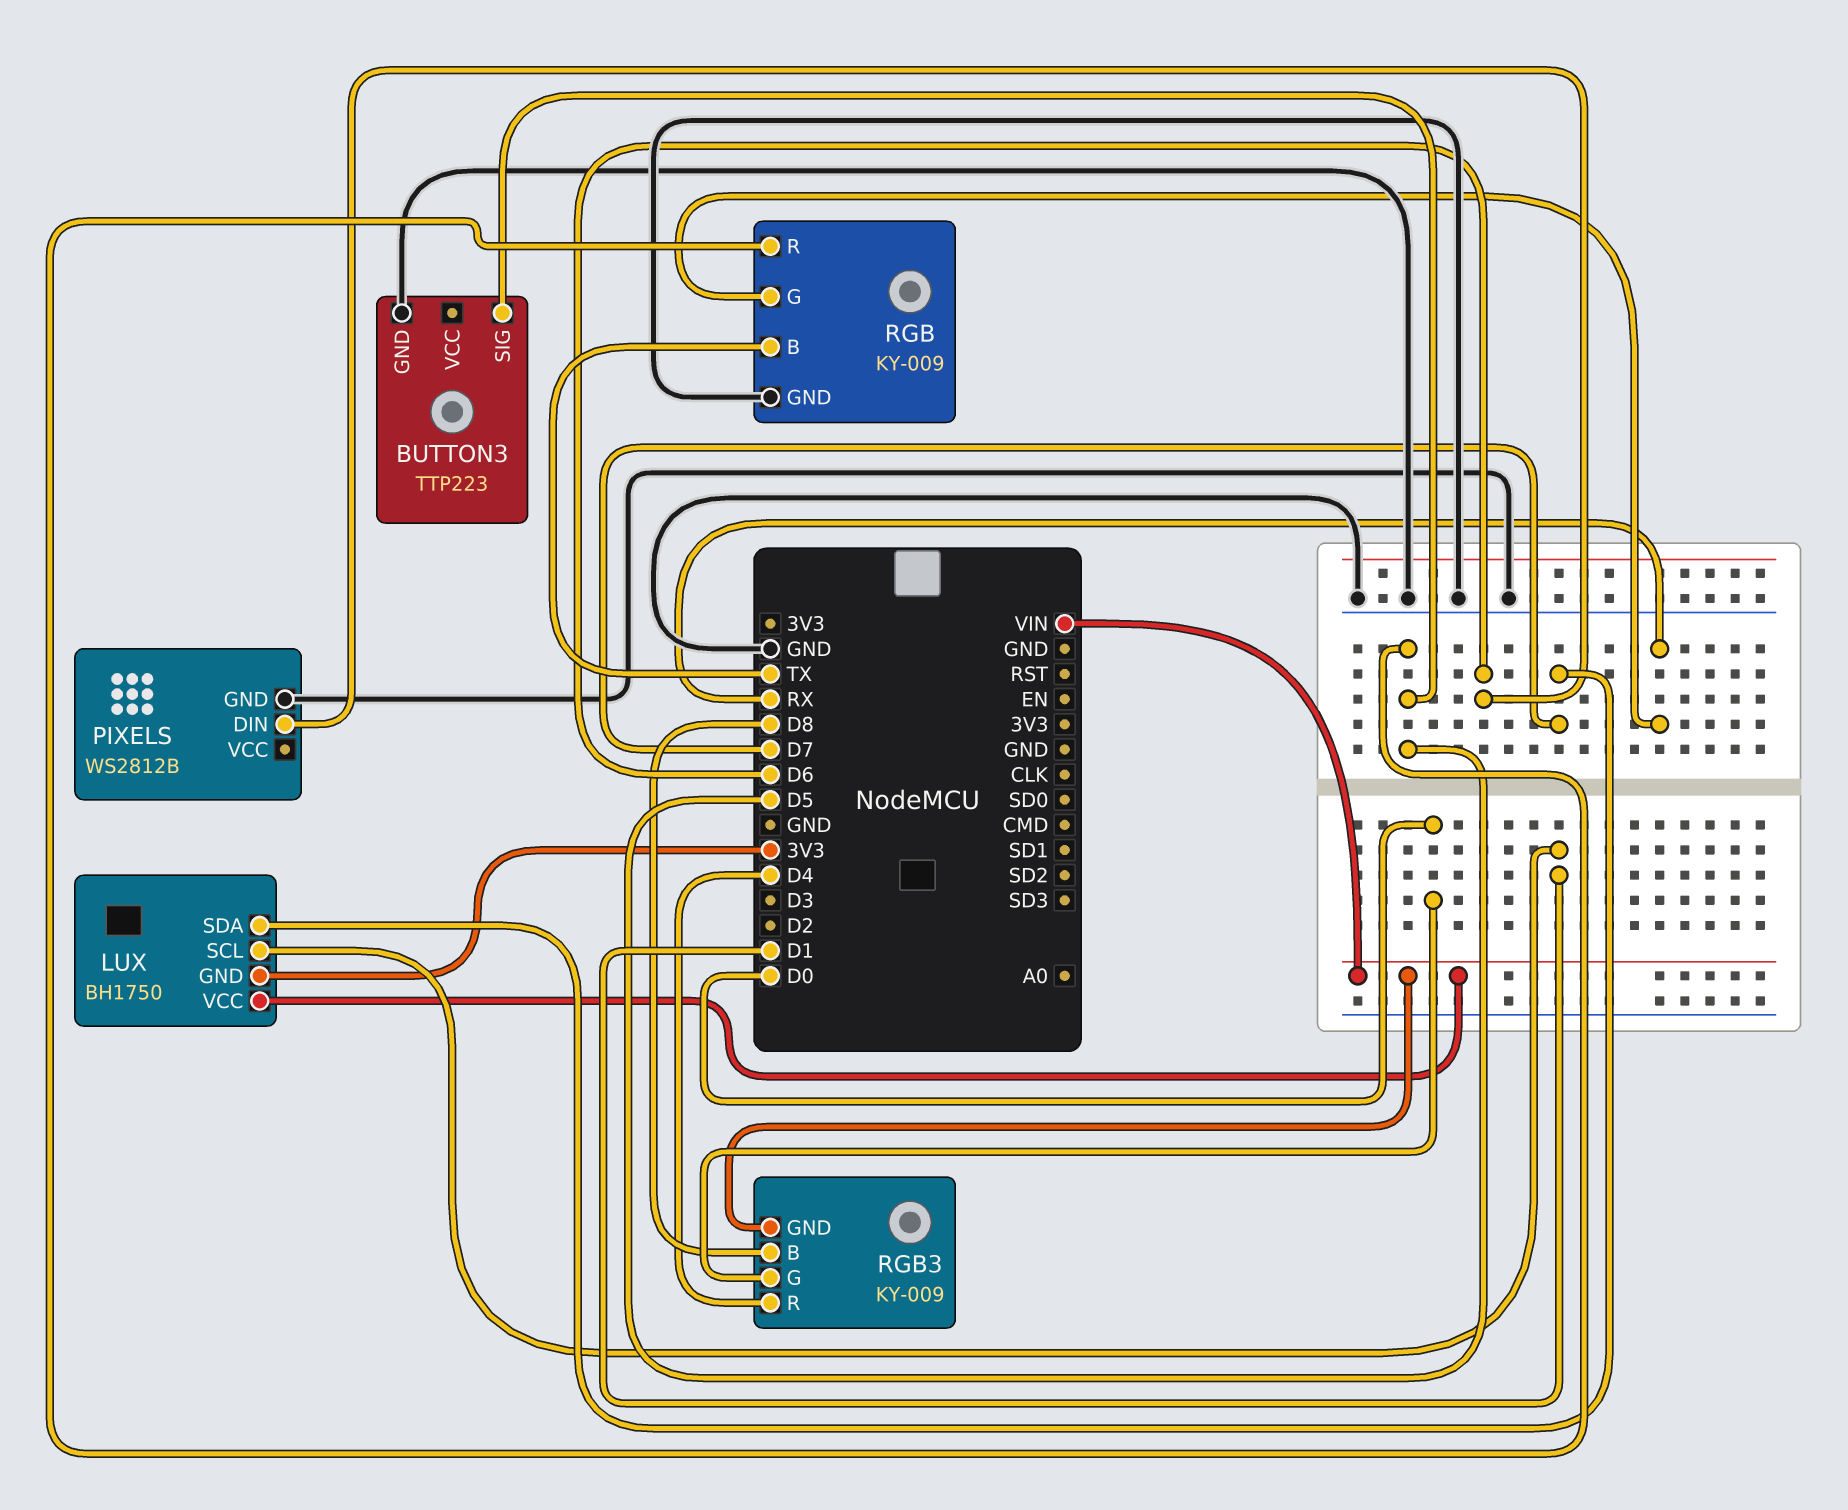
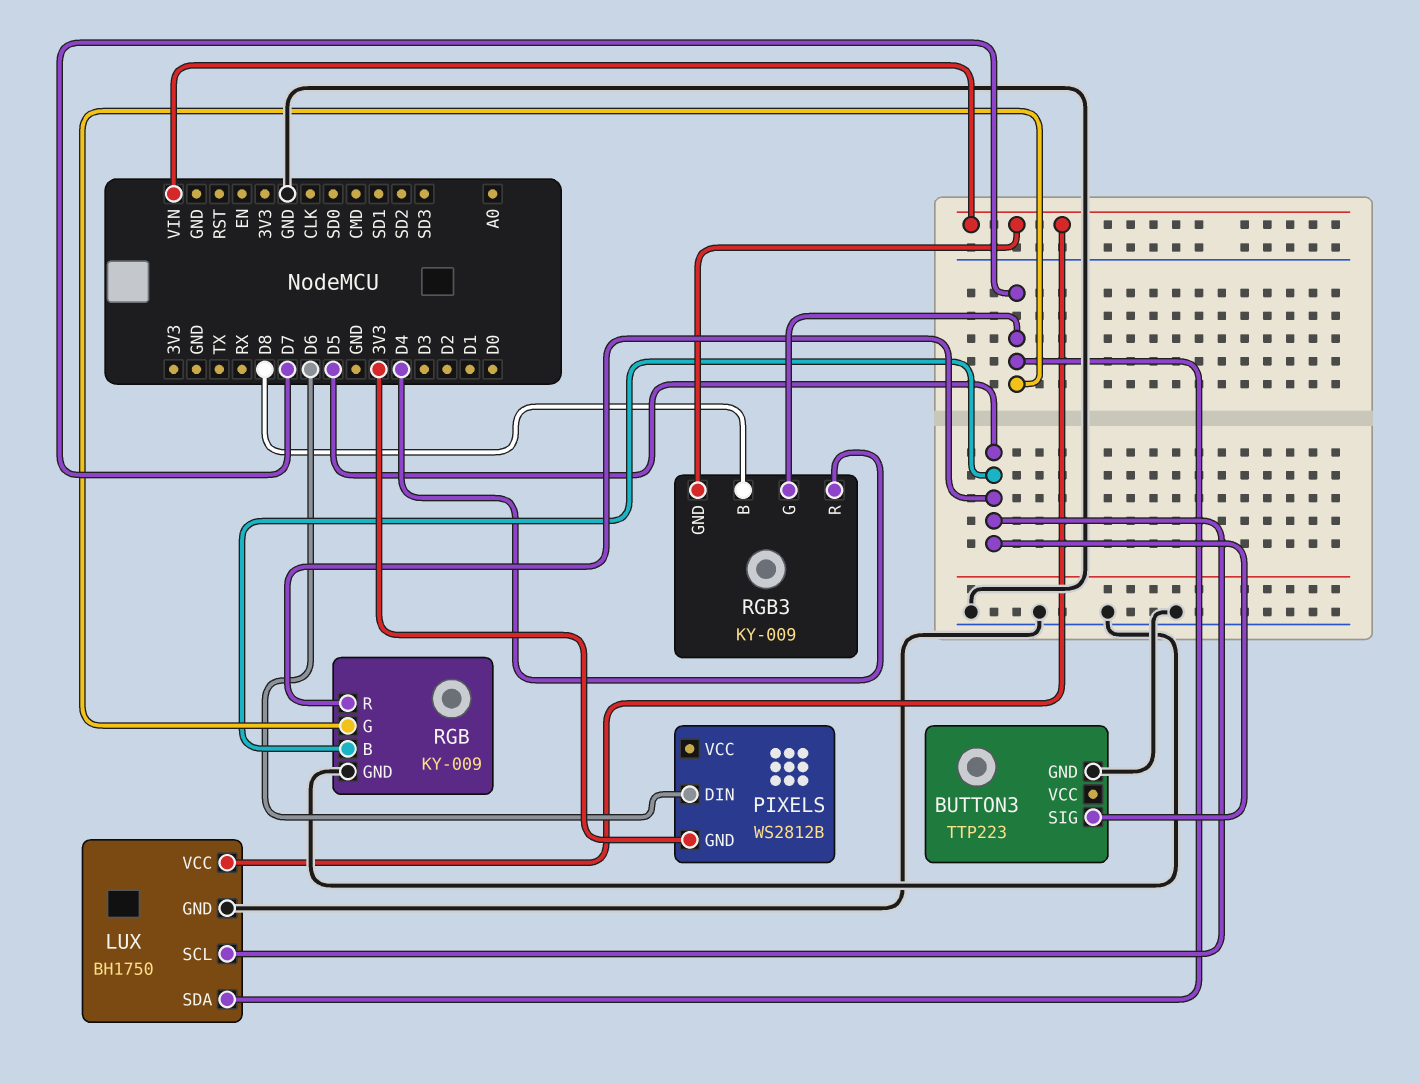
LUX pin GND: 3V3 -> GND
LUX pin SCL: D1 -> D5
PIXELS pin GND: GND -> 3V3
RGB pin B: TX -> D5
RGB pin G: RX -> D7
RGB3 pin G: D0 -> D7

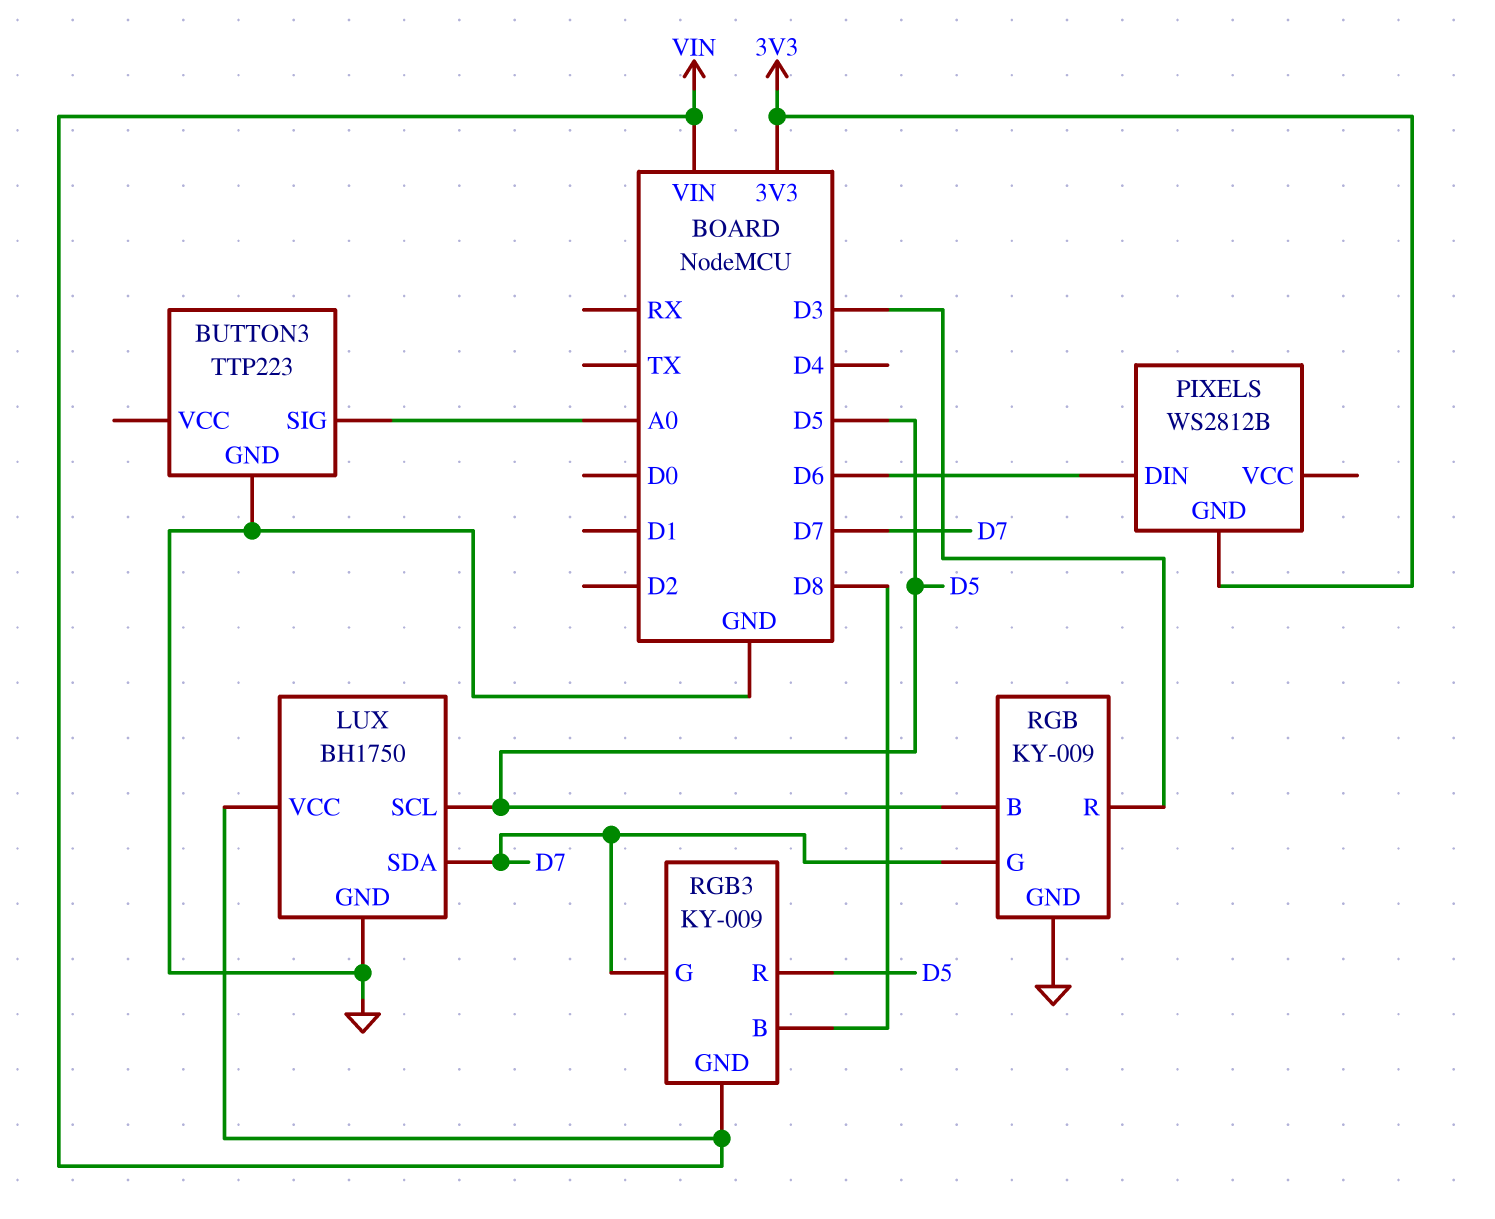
BUTTON3 pin SIG: D5 -> A0
RGB pin R: D5 -> D3
RGB3 pin R: D4 -> D5

